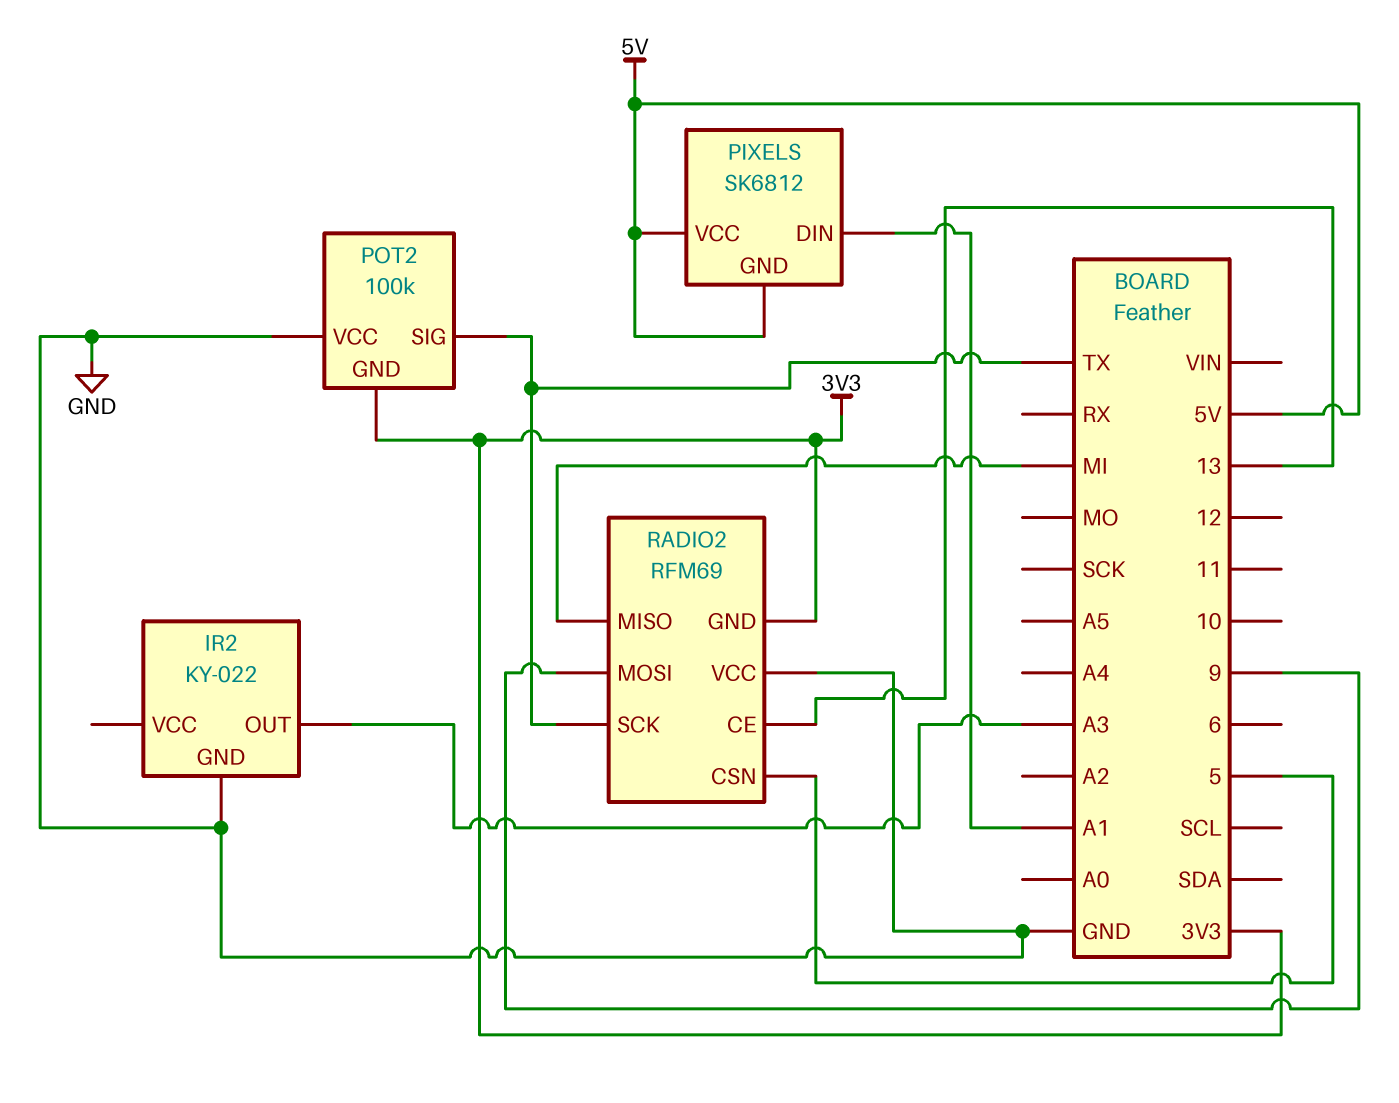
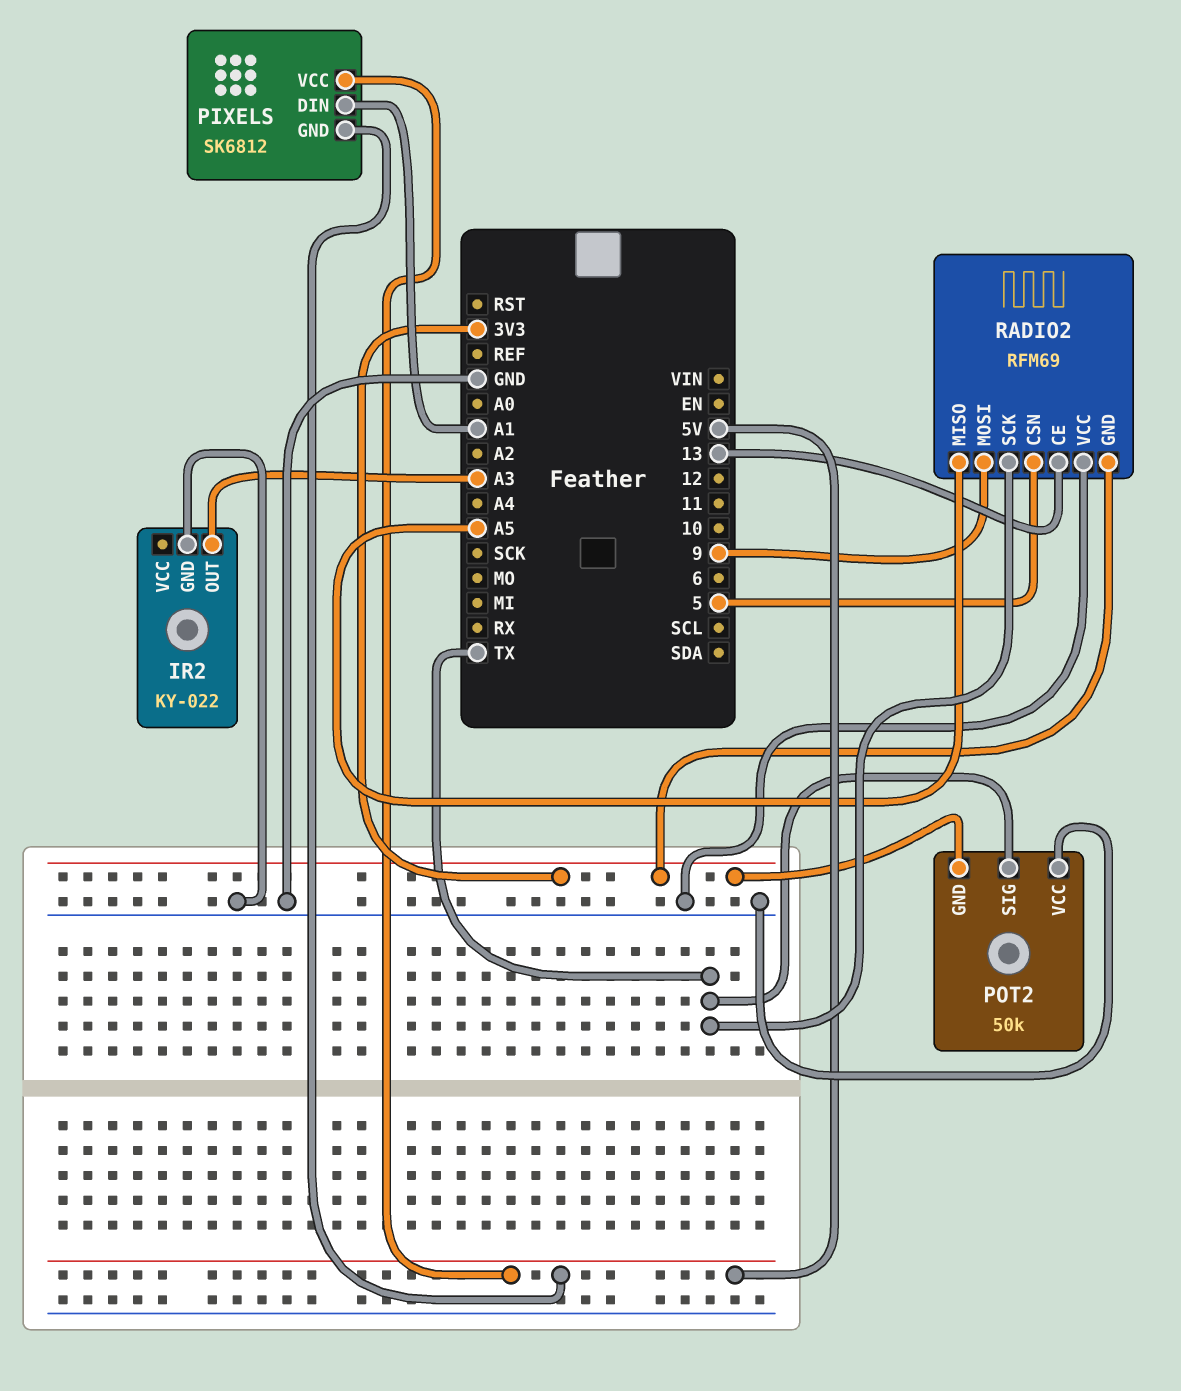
POT2: 100k -> 50k
RADIO2 pin MISO: MI -> A5

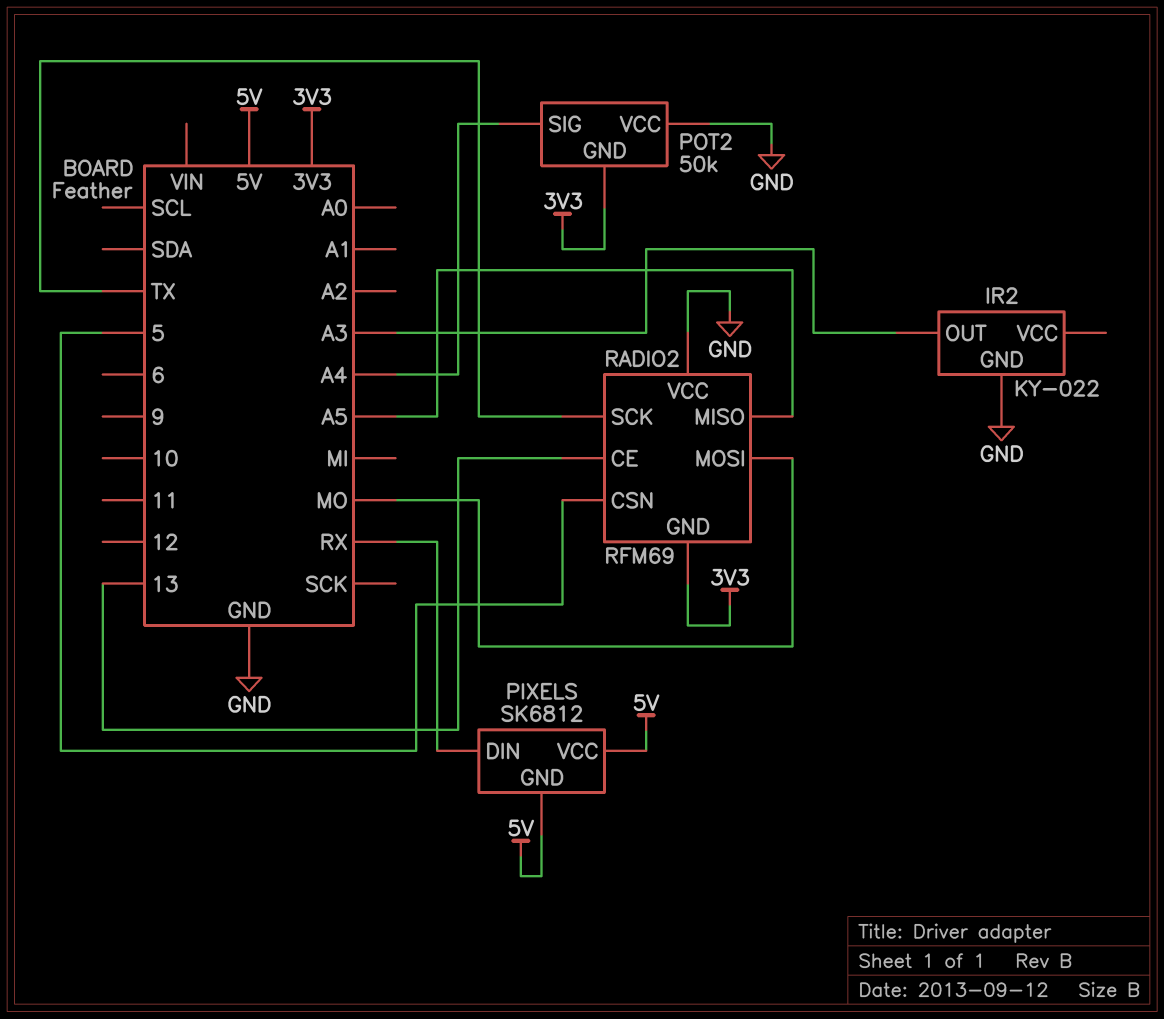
PIXELS pin DIN: A1 -> RX
POT2 pin SIG: TX -> A4
RADIO2 pin MOSI: 9 -> MO

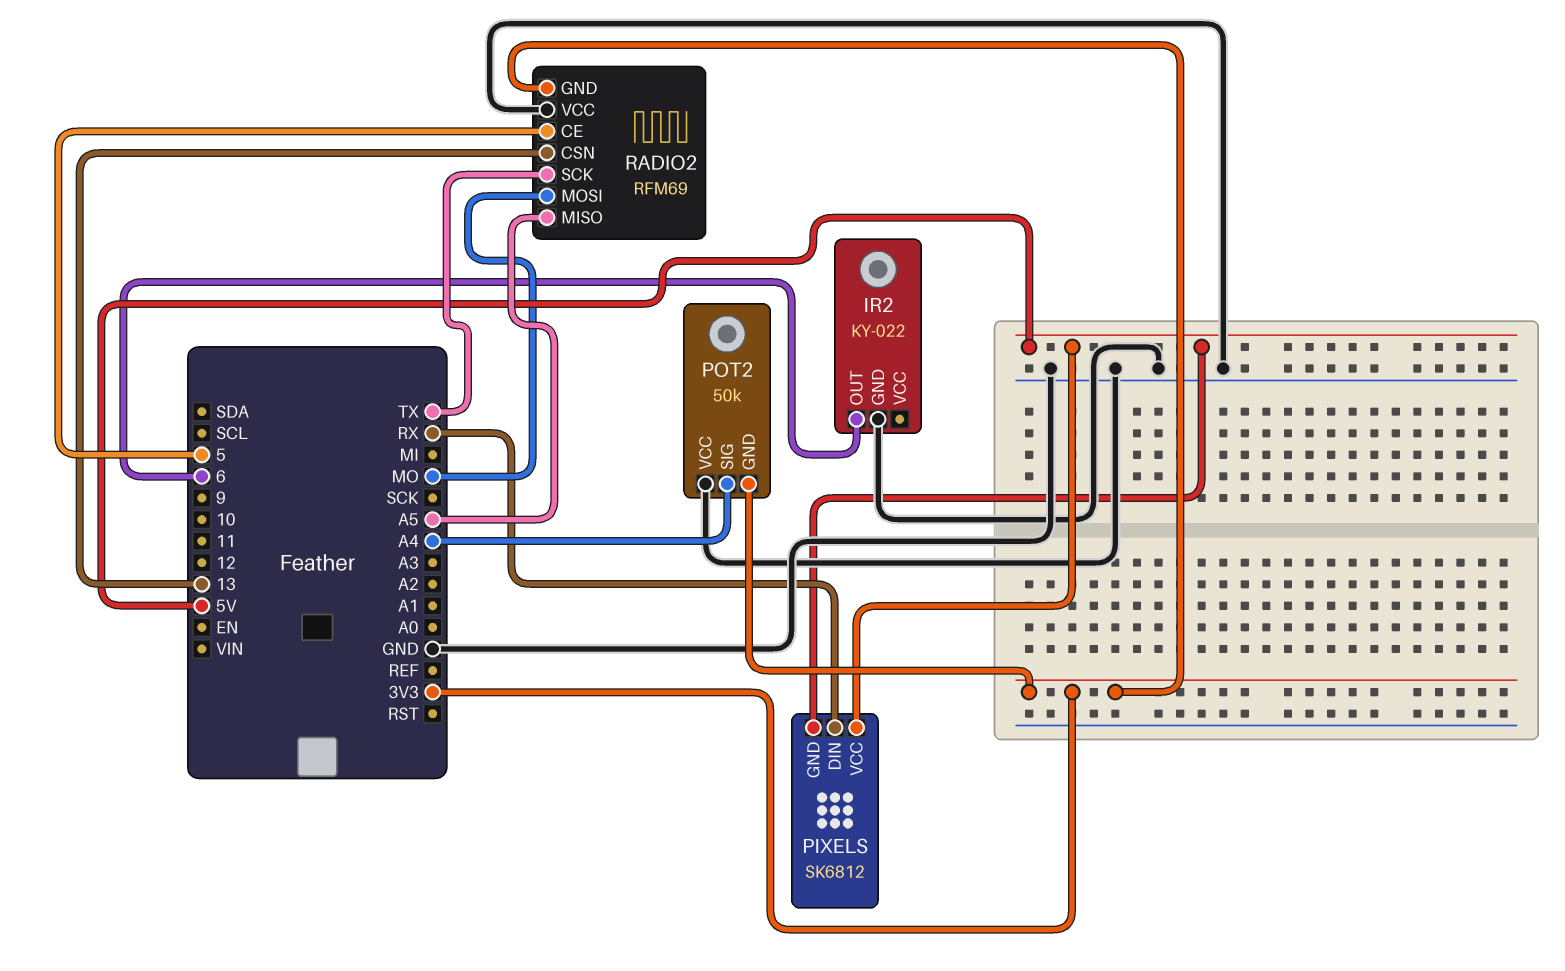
IR2 pin OUT: A3 -> 6
RADIO2 pin CE: 13 -> 5
RADIO2 pin CSN: 5 -> 13

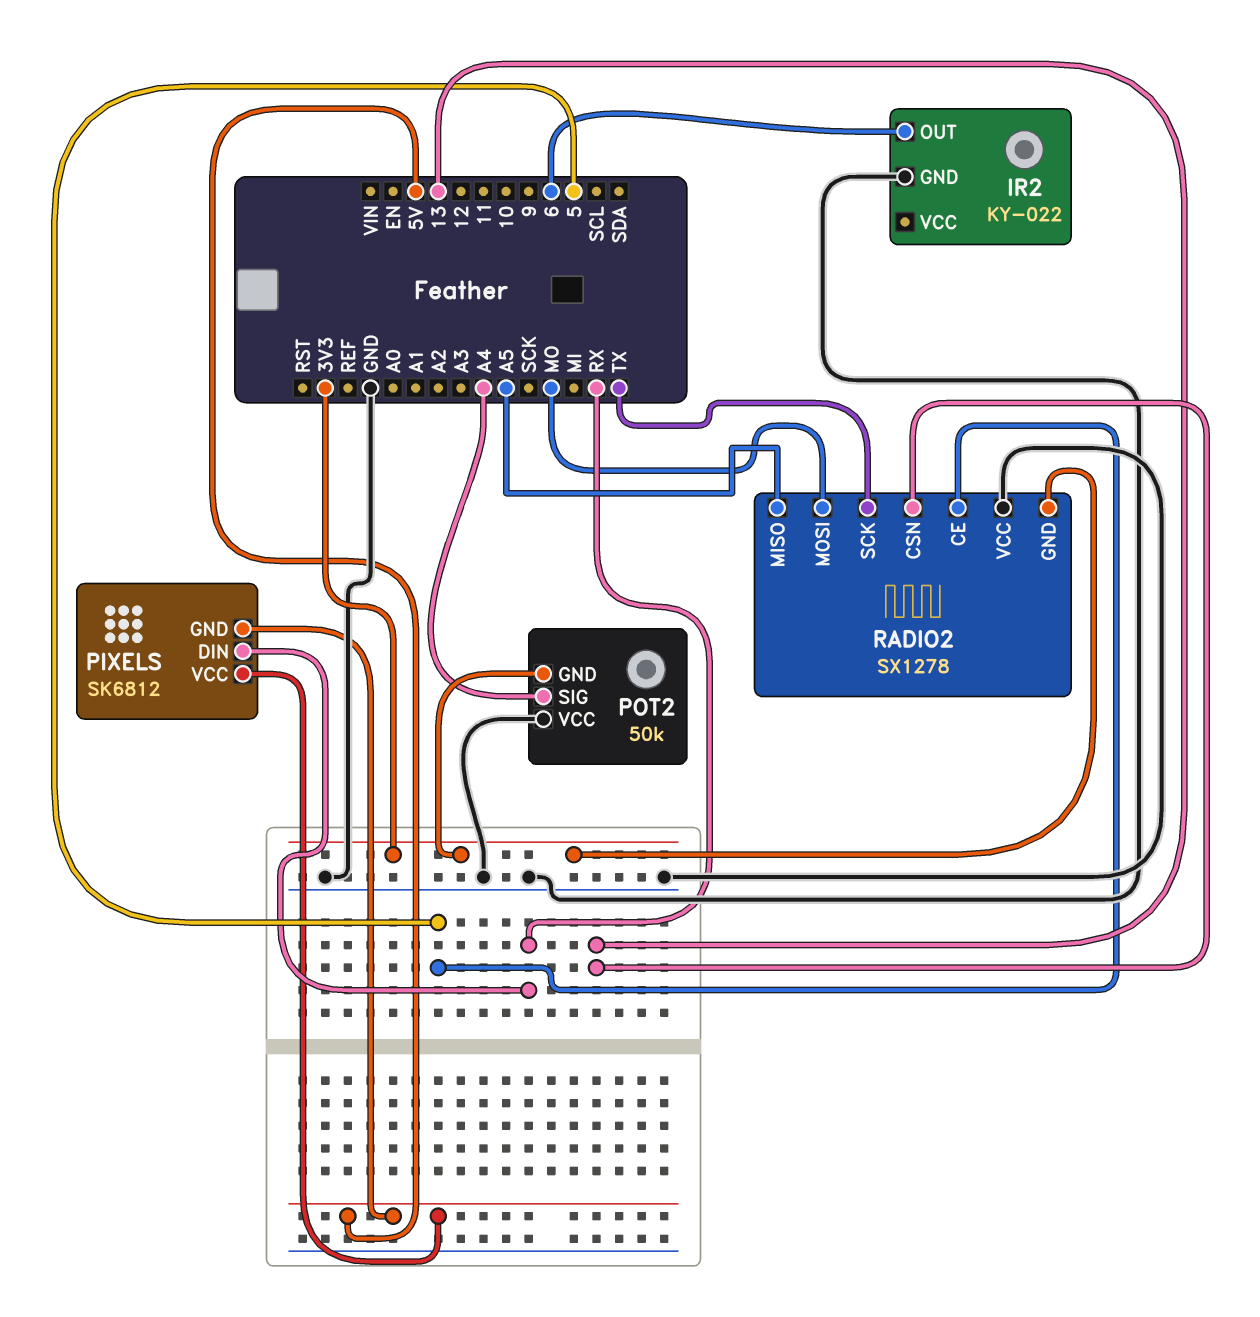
RADIO2: RFM69 -> SX1278

